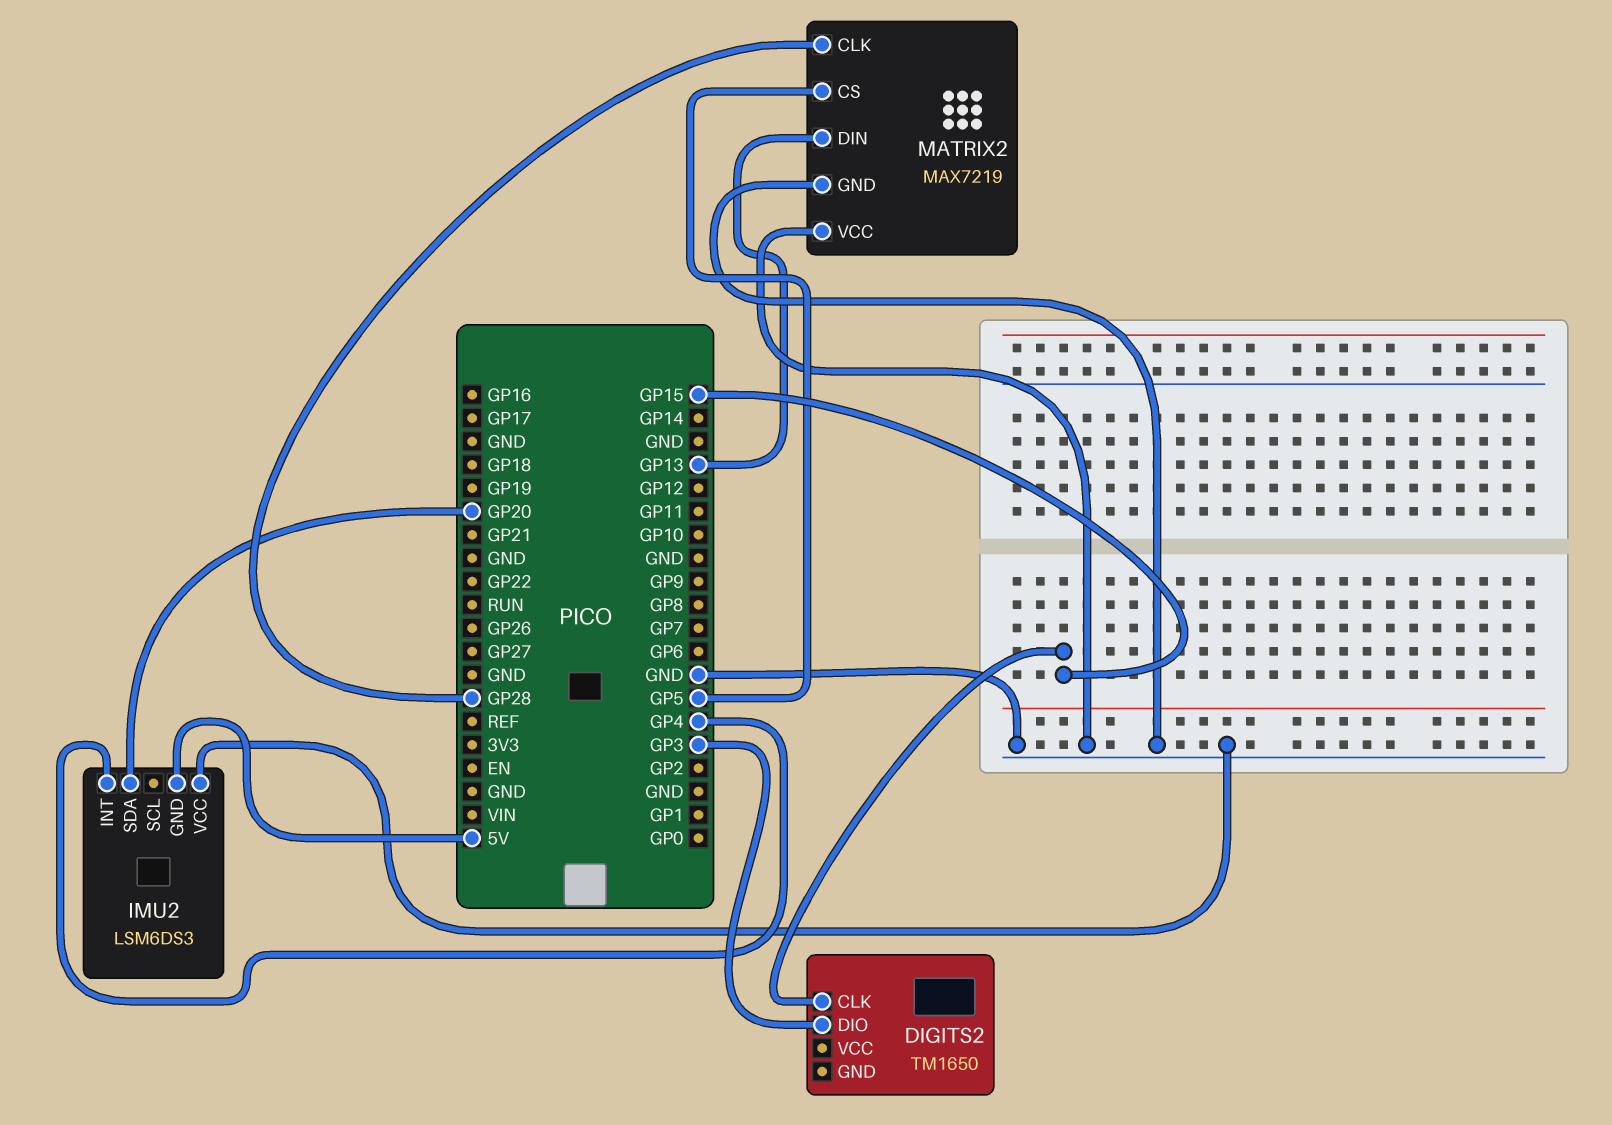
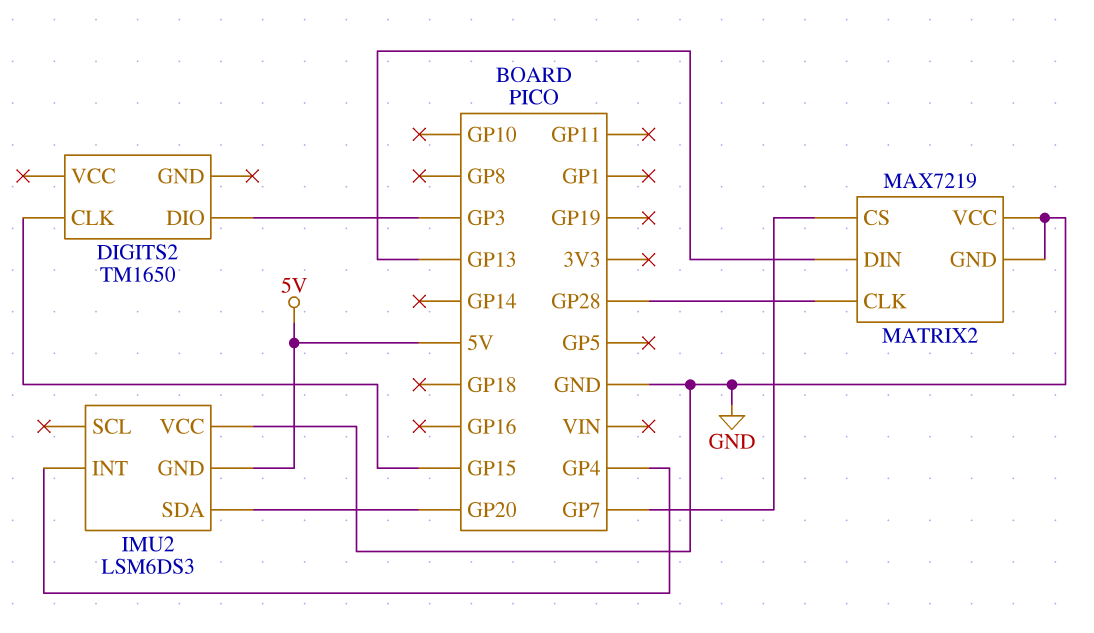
MATRIX2 pin CS: GP5 -> GP7

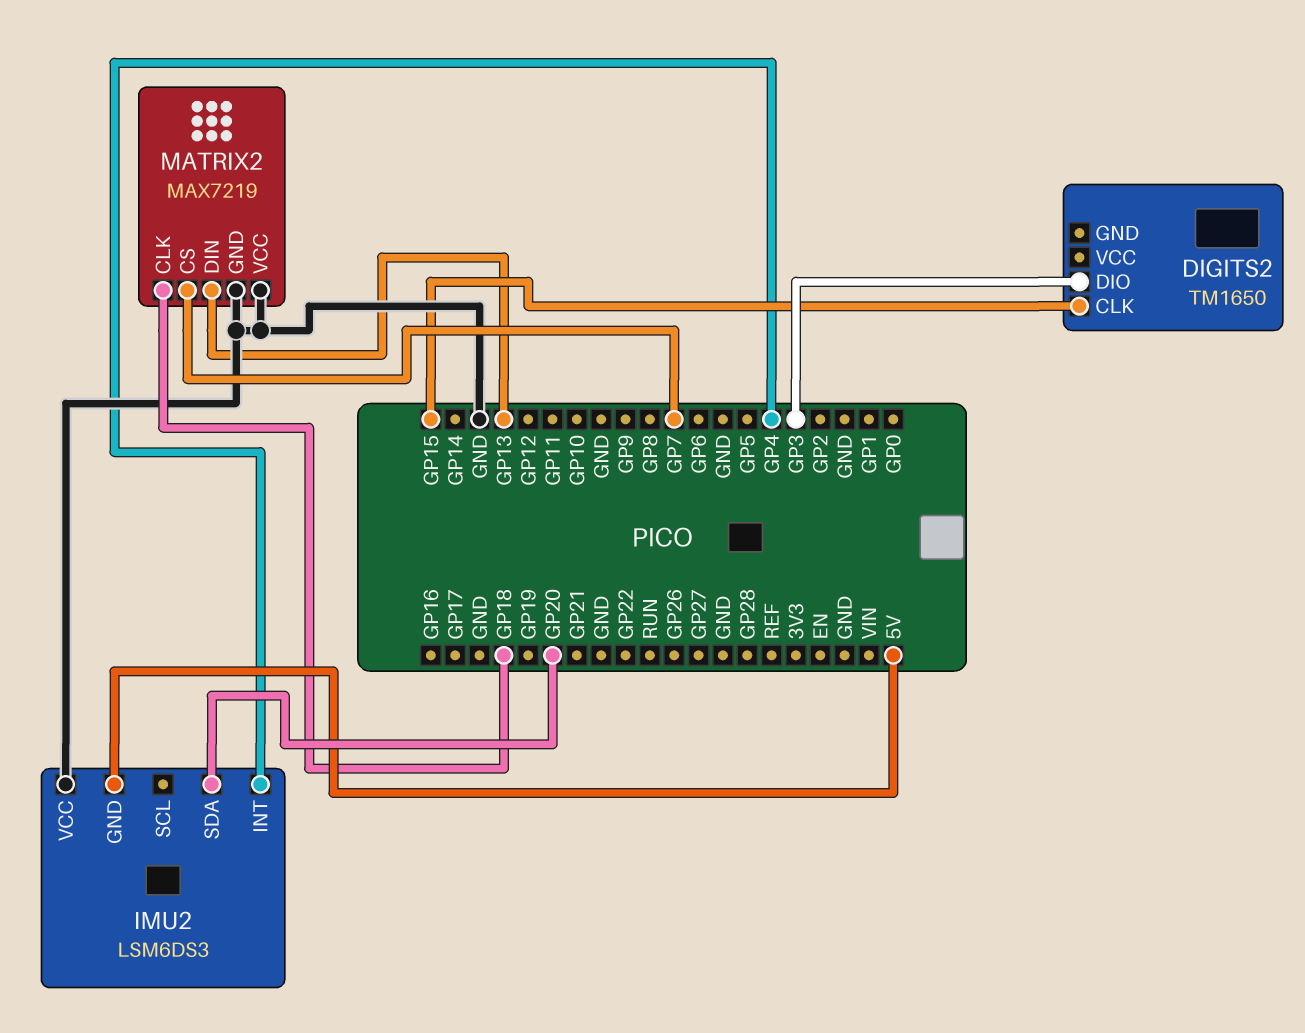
MATRIX2 pin CLK: GP28 -> GP18

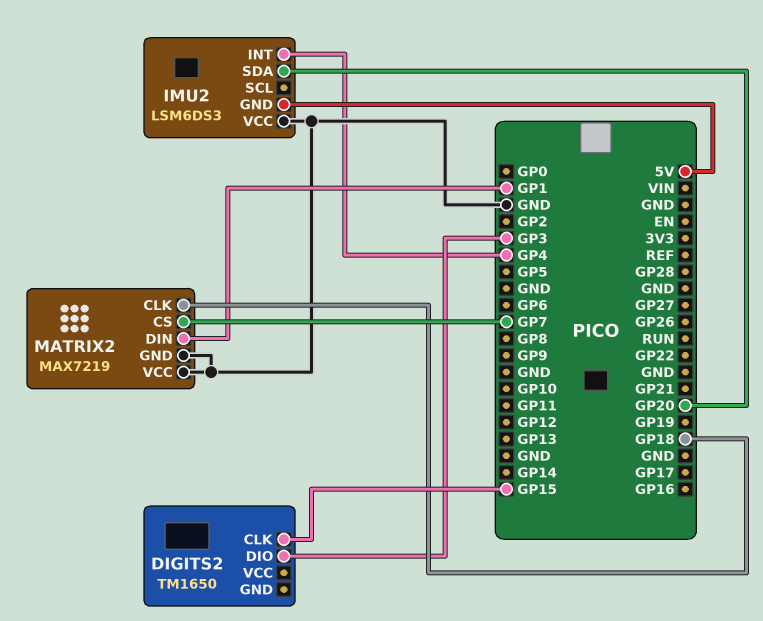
MATRIX2 pin DIN: GP13 -> GP1

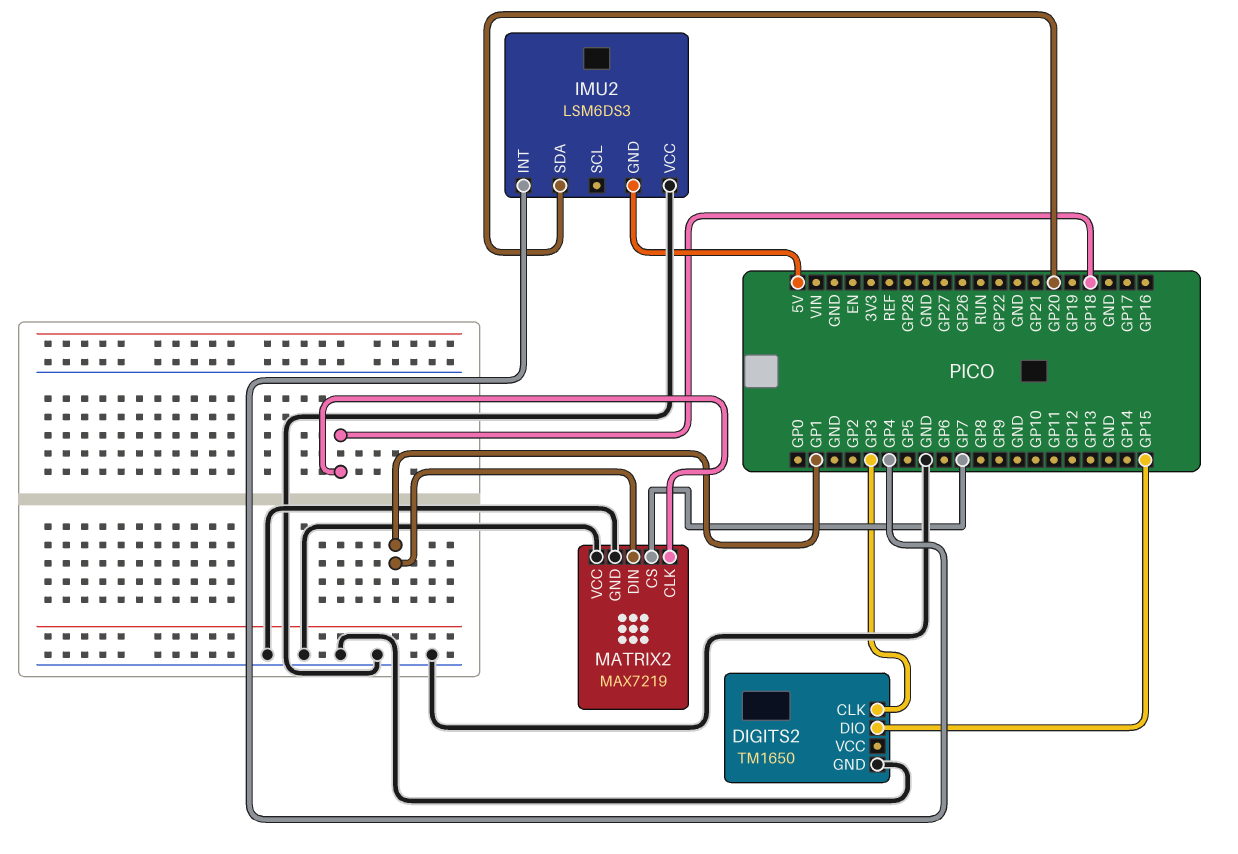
DIGITS2 pin CLK: GP15 -> GP3
DIGITS2 pin DIO: GP3 -> GP15
DIGITS2 pin GND: none -> GND

